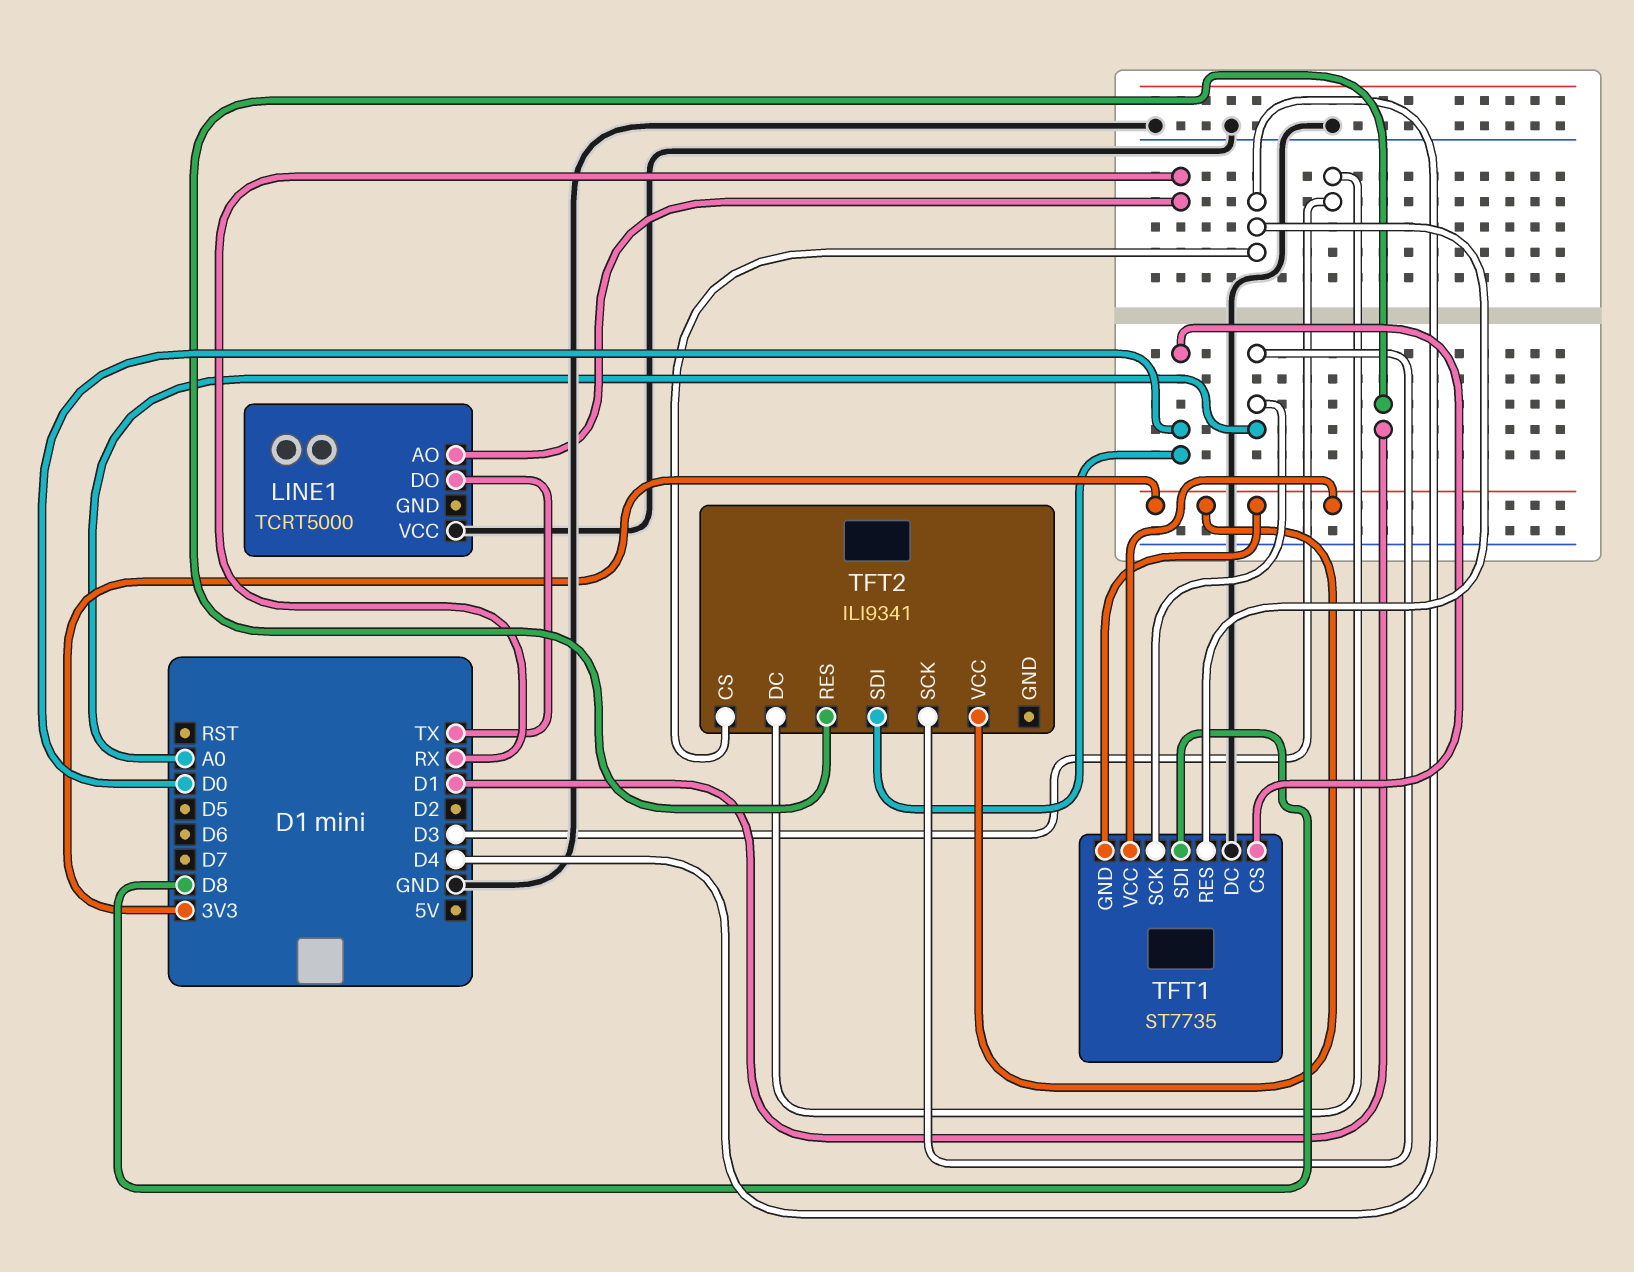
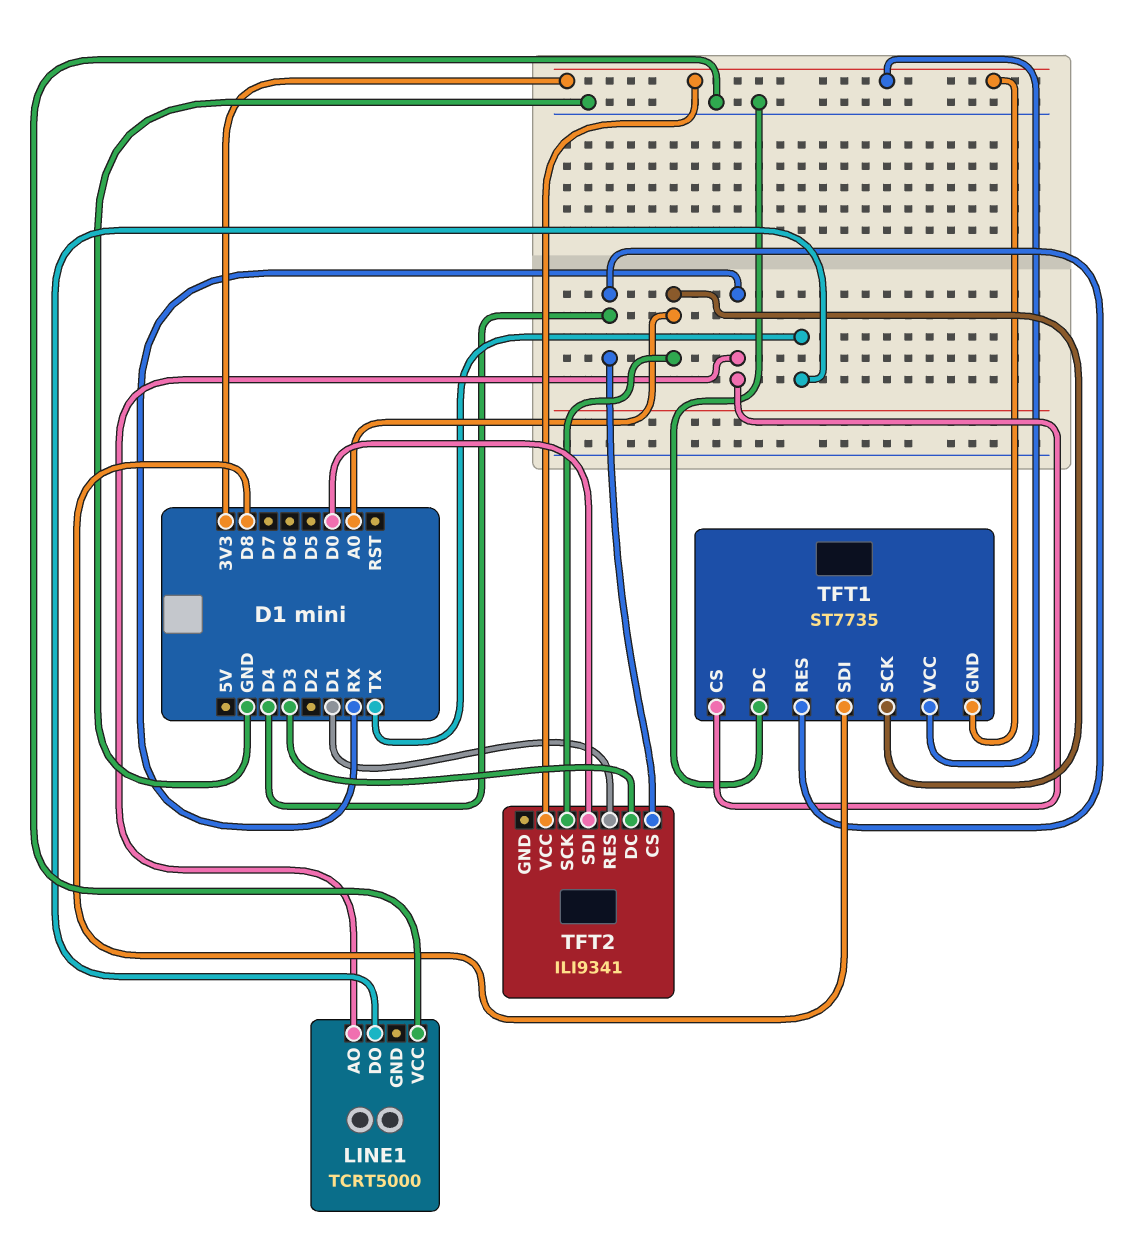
TFT1 pin CS: D0 -> RX

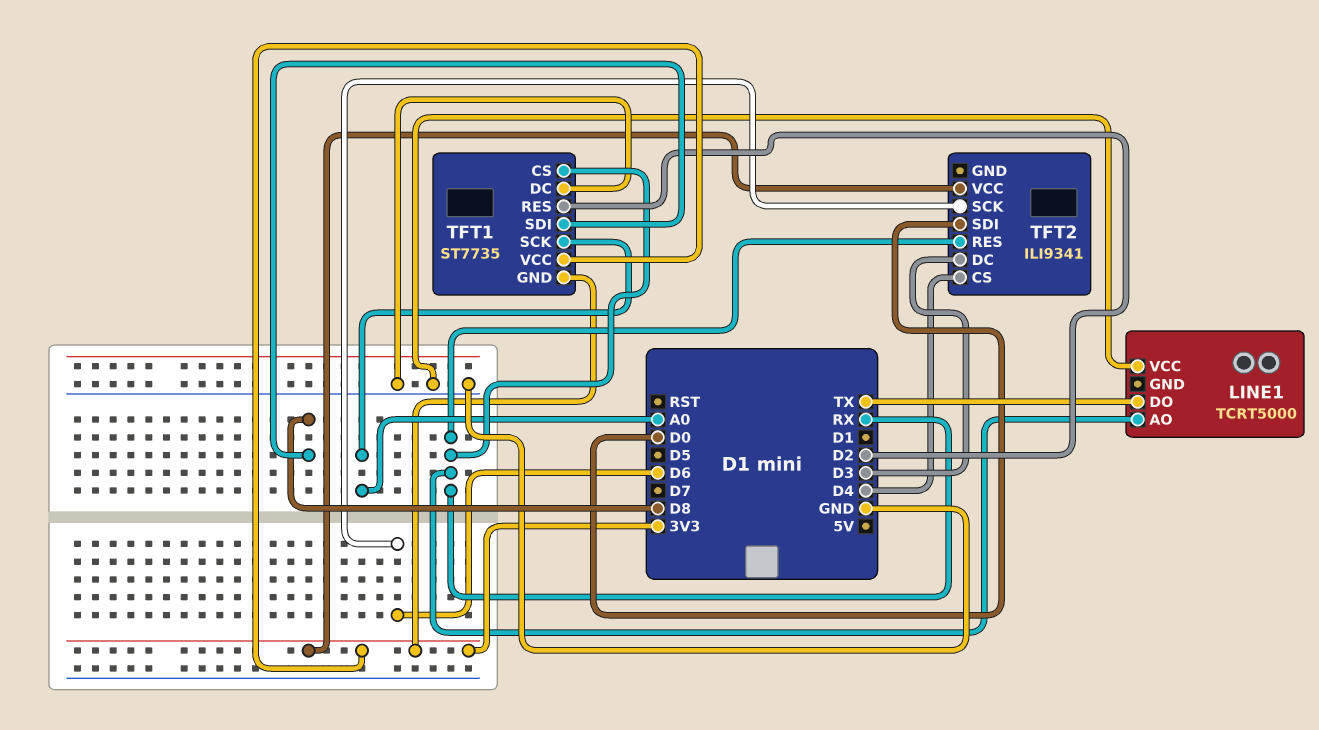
TFT1 pin RES: D4 -> D2
TFT2 pin RES: D1 -> RX
TFT2 pin SCK: A0 -> D6

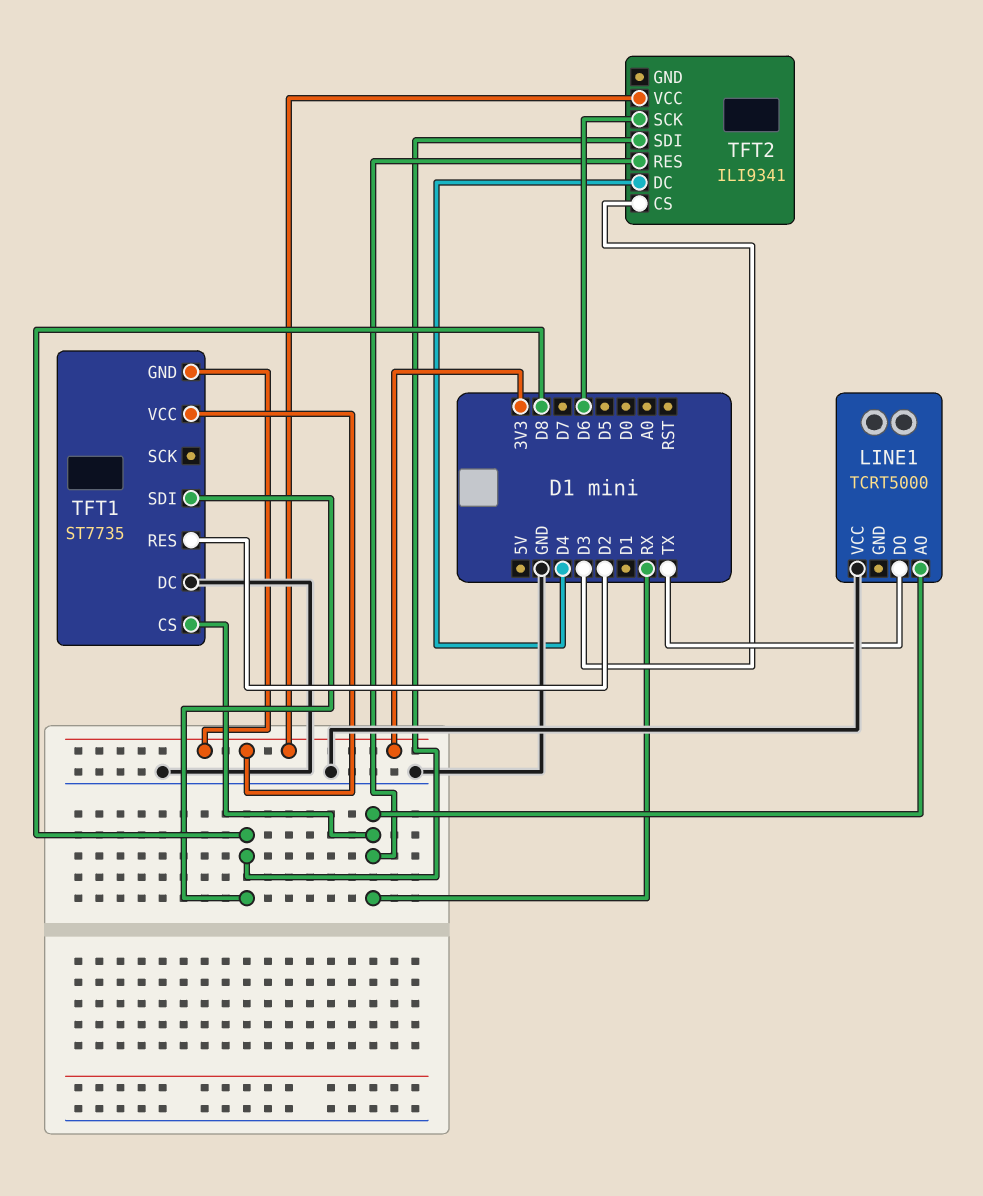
TFT1 pin SCK: A0 -> none
TFT2 pin CS: D4 -> D3
TFT2 pin DC: D3 -> D4
TFT2 pin SDI: D0 -> D8

